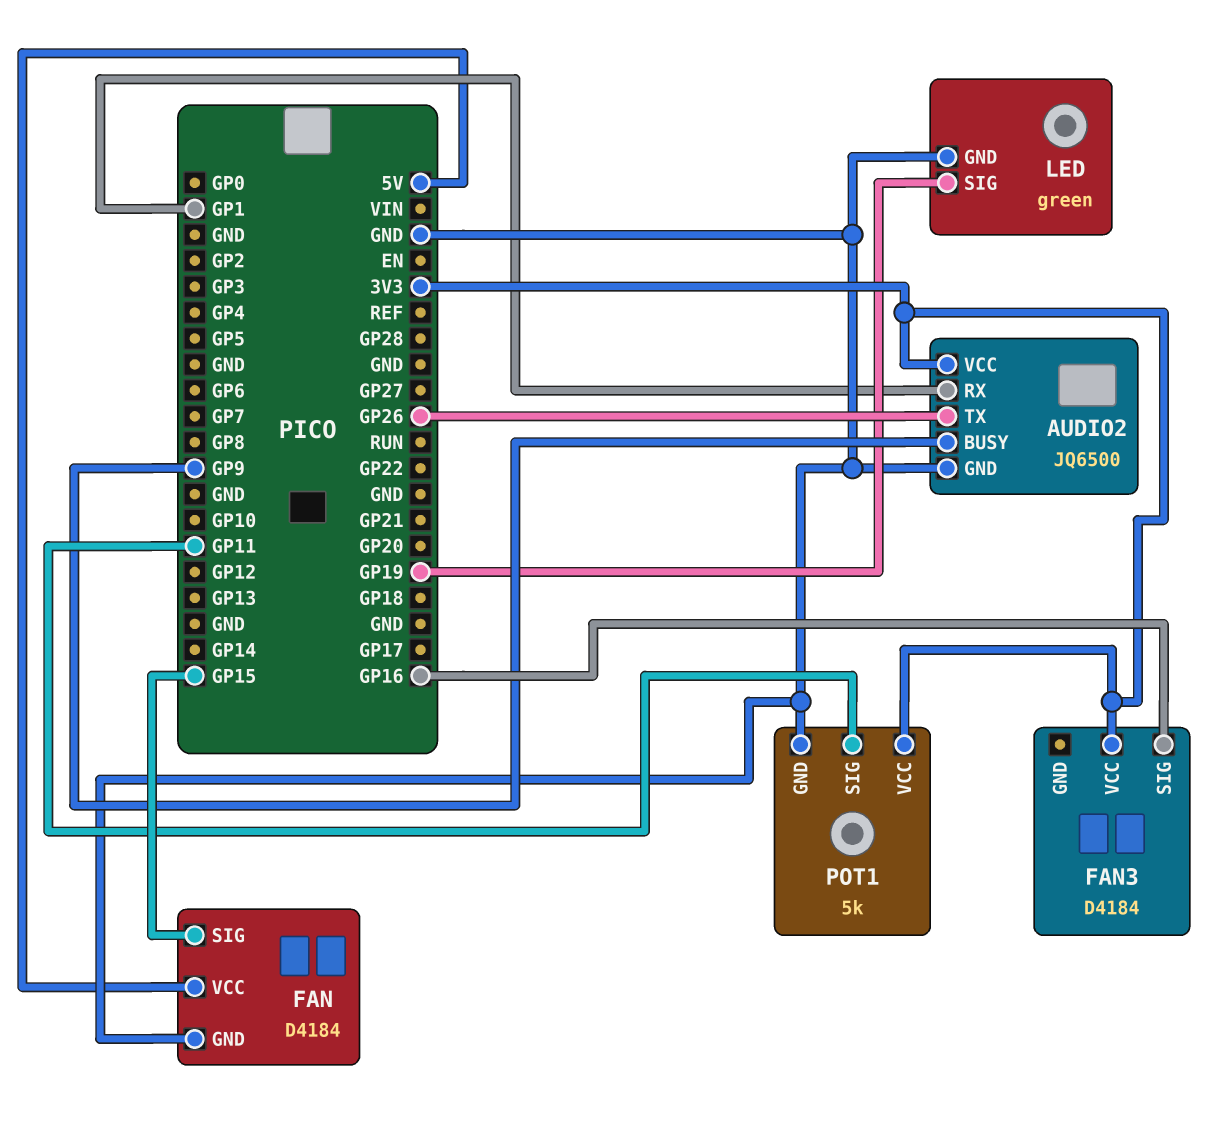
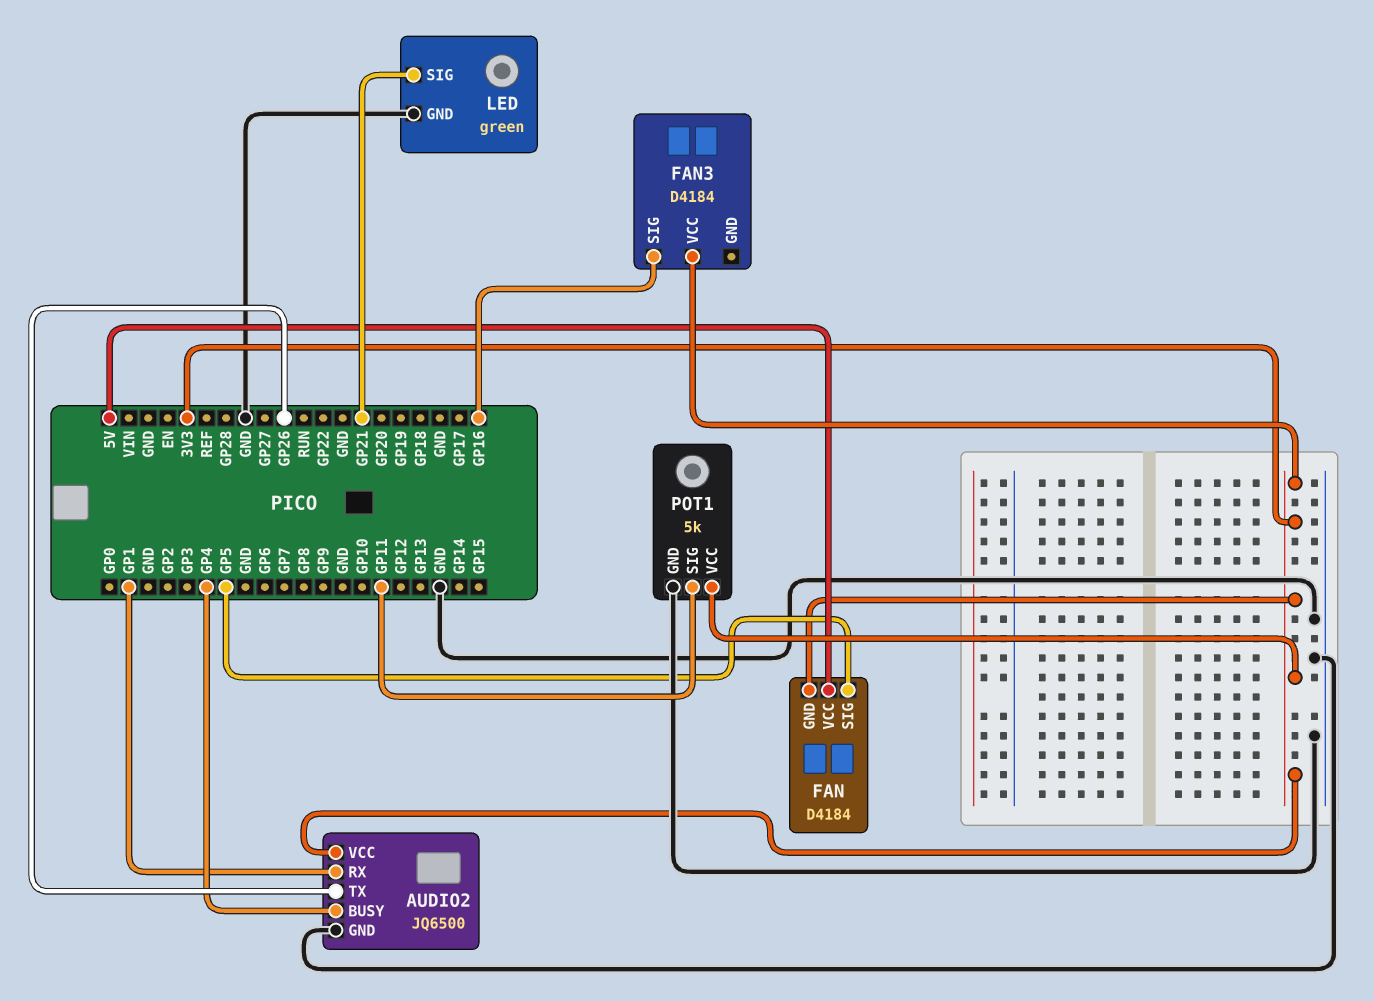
AUDIO2 pin BUSY: GP9 -> GP4
FAN pin GND: GND -> 3V3
FAN pin SIG: GP15 -> GP5
LED pin SIG: GP19 -> GP21

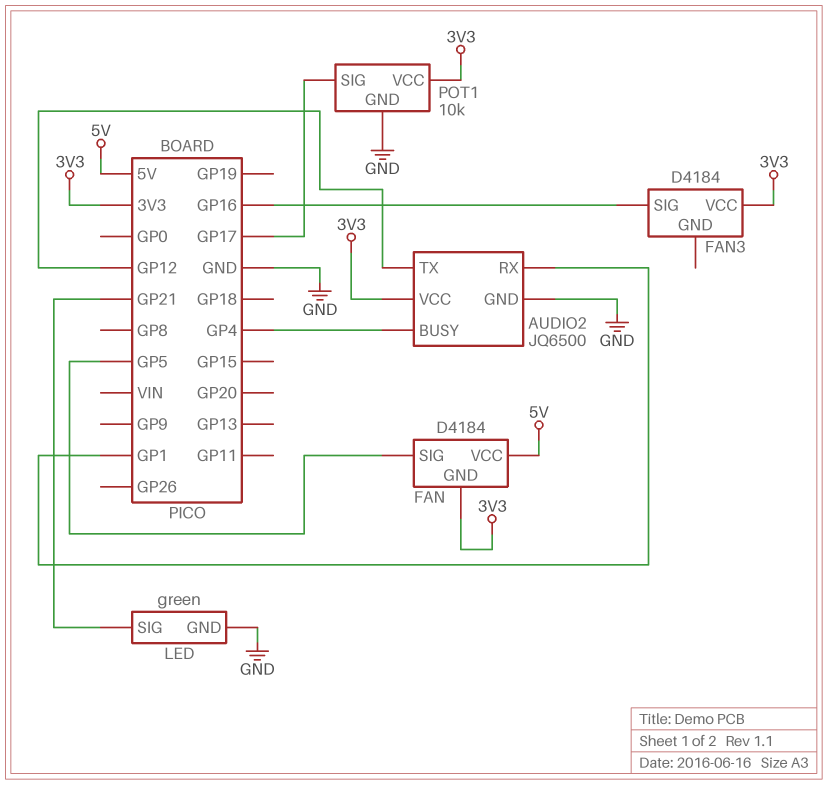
AUDIO2 pin TX: GP26 -> GP12
POT1: 5k -> 10k
POT1 pin SIG: GP11 -> GP17

